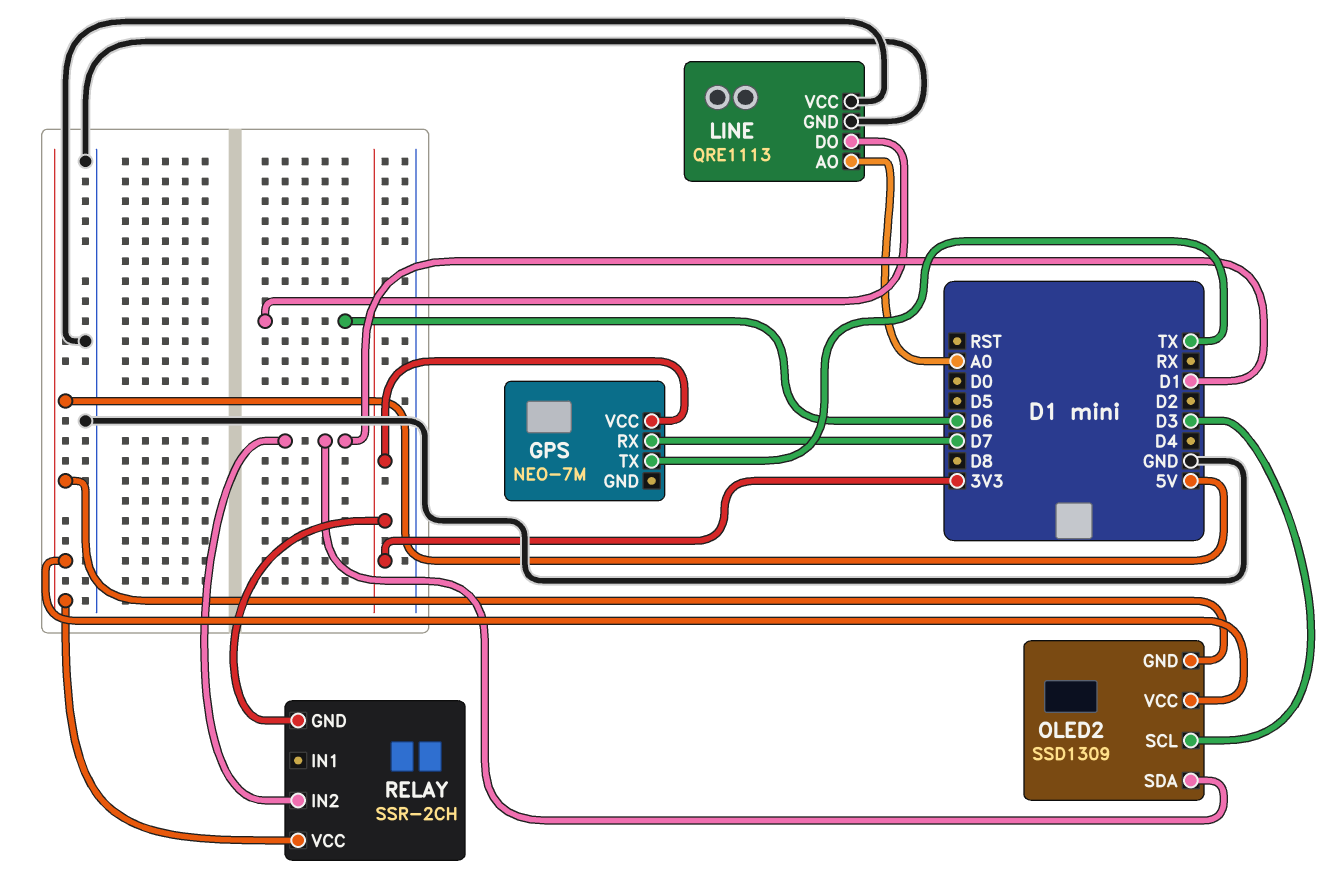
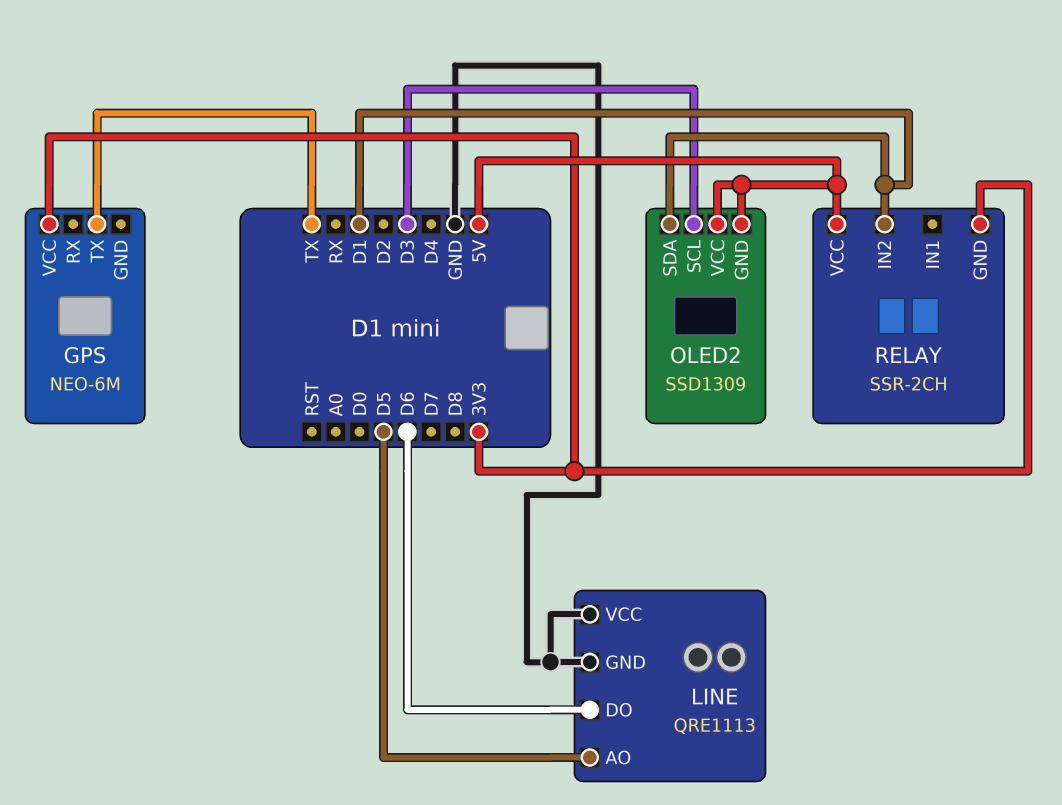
GPS: NEO-7M -> NEO-6M
GPS pin RX: D7 -> none
LINE pin AO: A0 -> D5

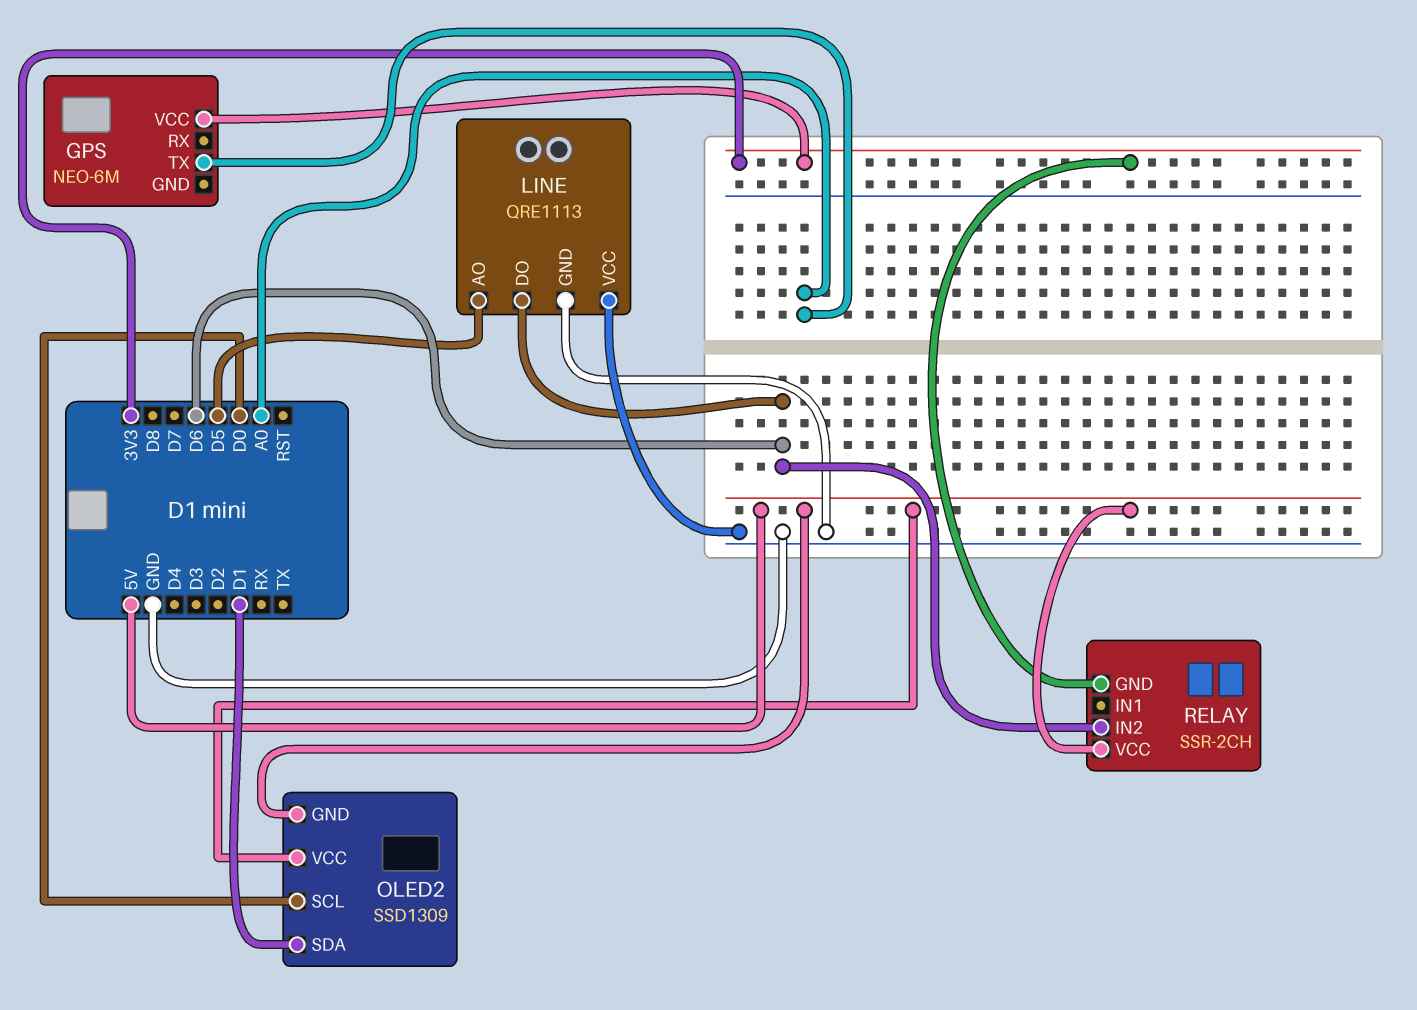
GPS pin TX: TX -> A0
OLED2 pin SCL: D3 -> D0
RELAY pin IN2: D1 -> D6

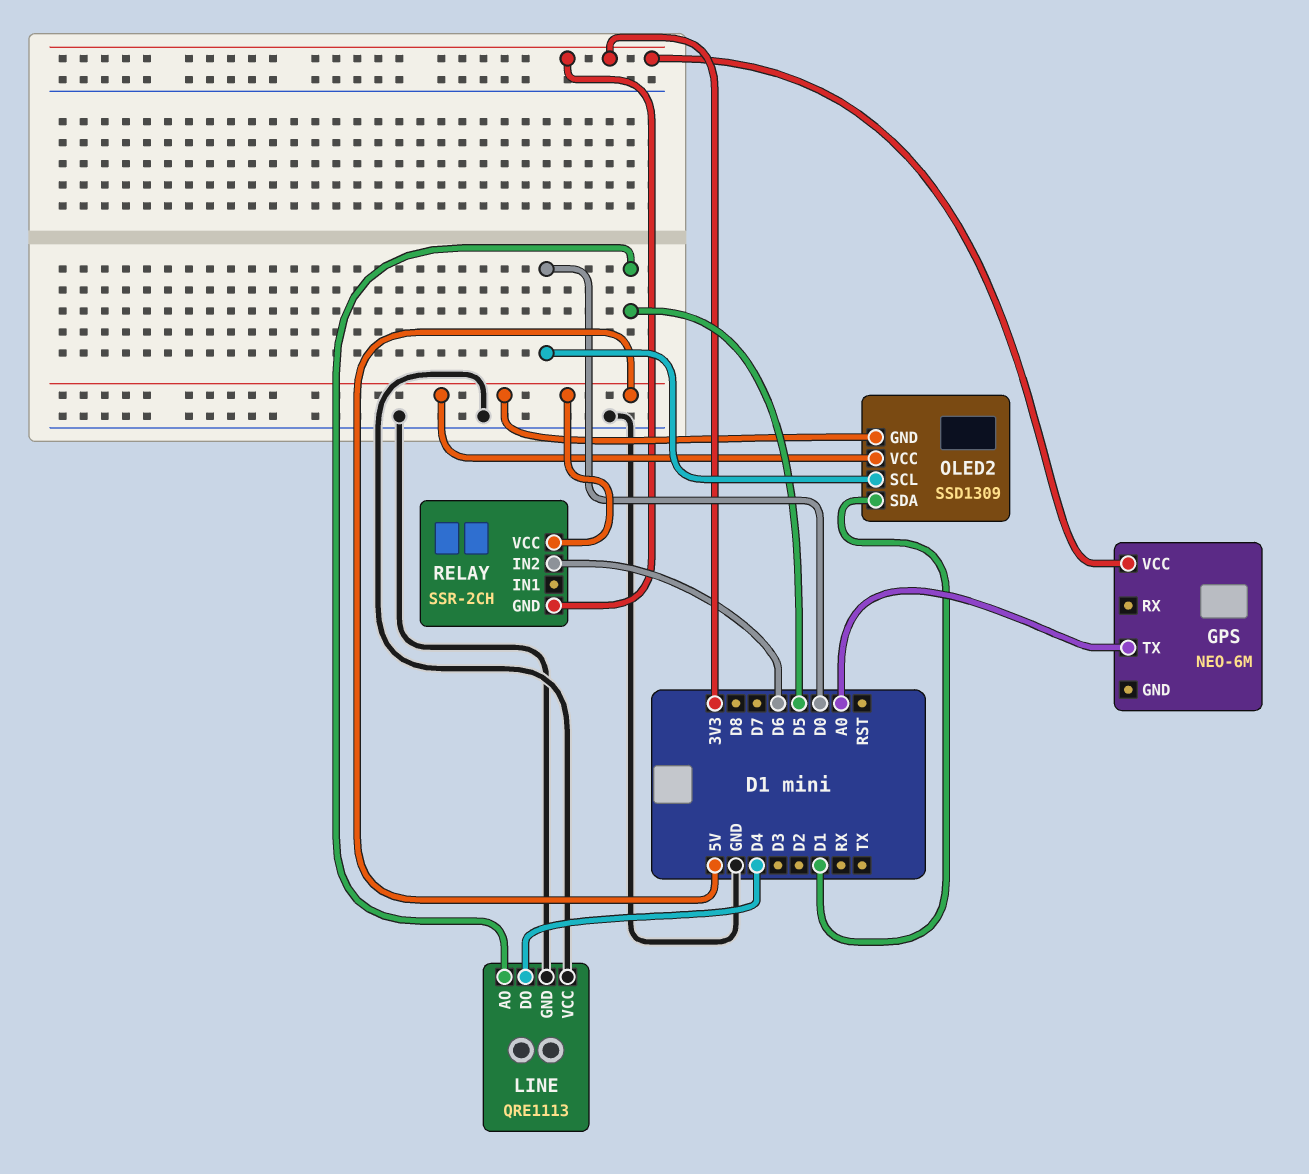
LINE pin DO: D6 -> D4

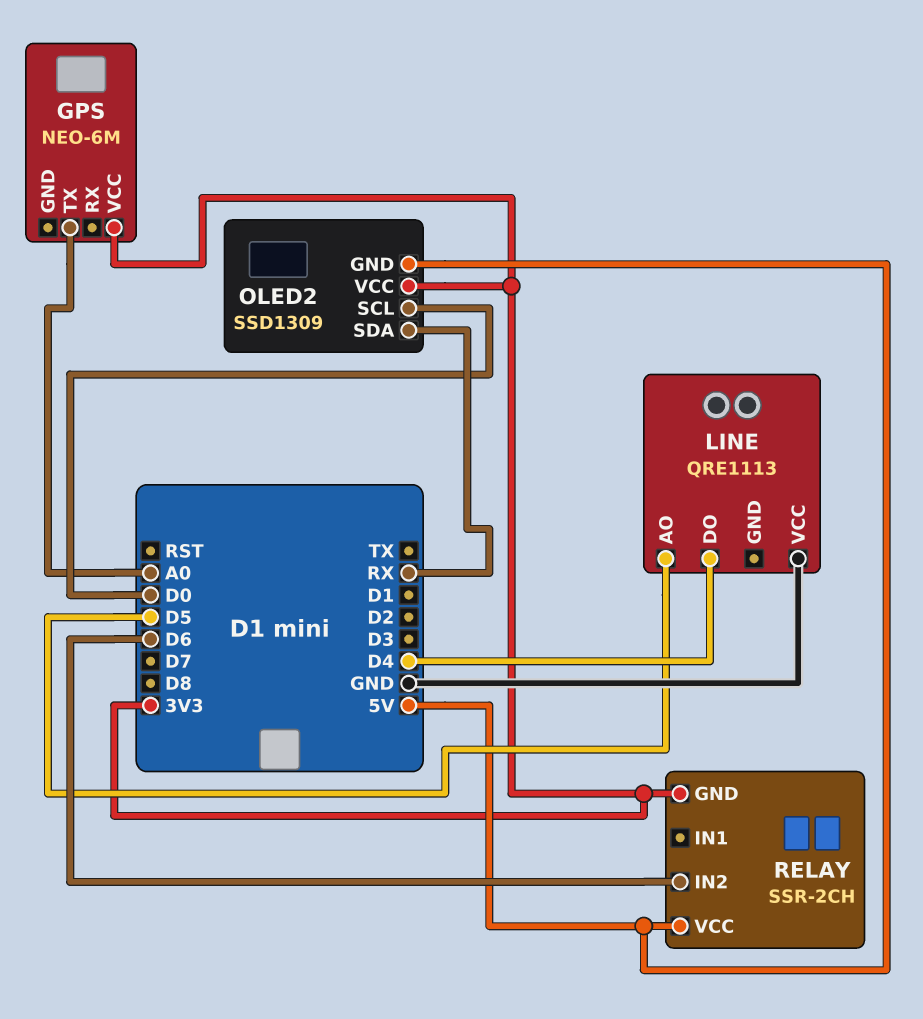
LINE pin GND: GND -> none
OLED2 pin SDA: D1 -> RX
OLED2 pin VCC: 5V -> 3V3

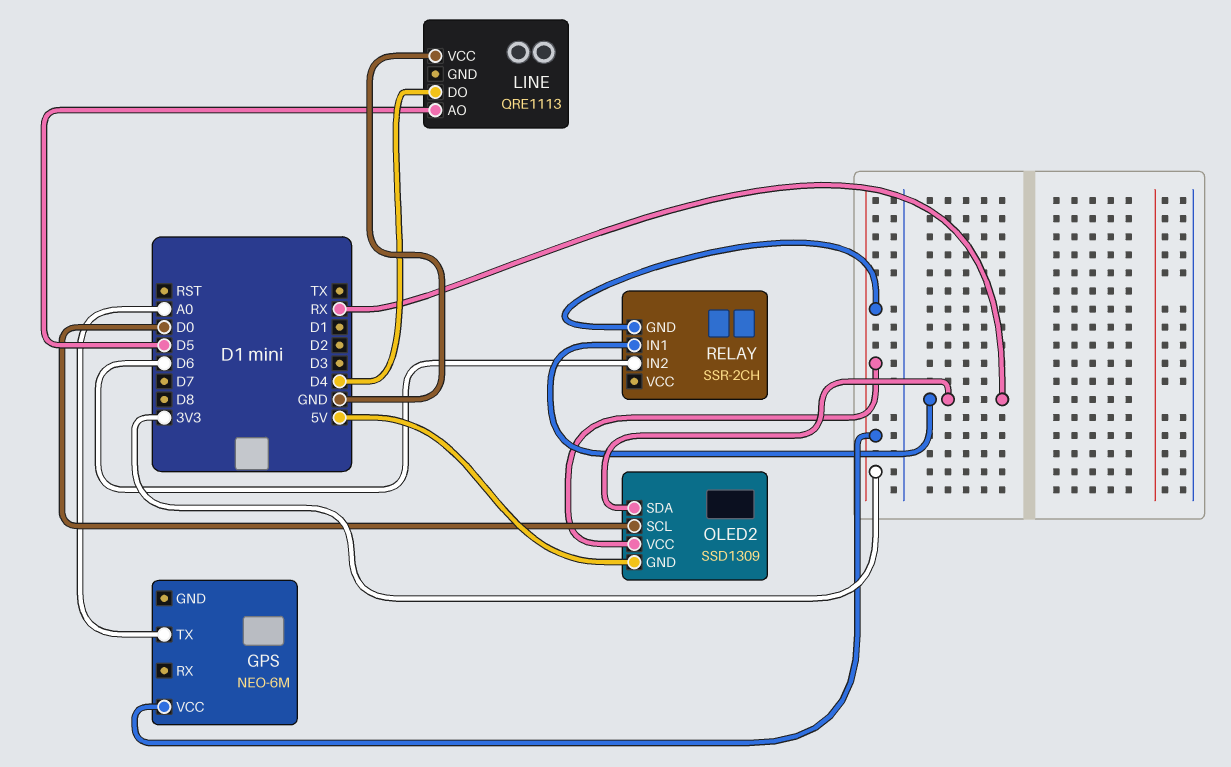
RELAY pin IN1: none -> RX
RELAY pin VCC: 5V -> none

